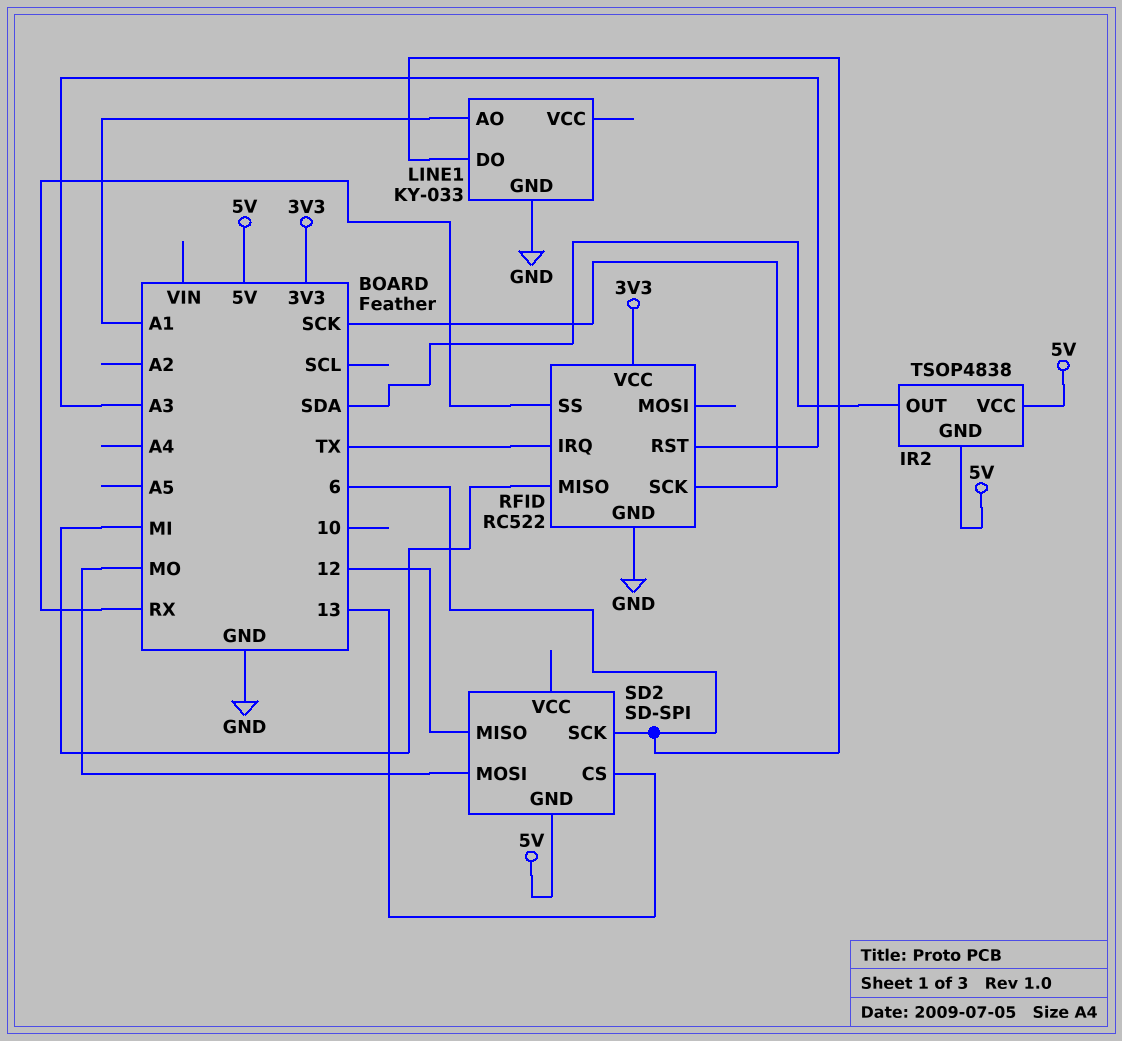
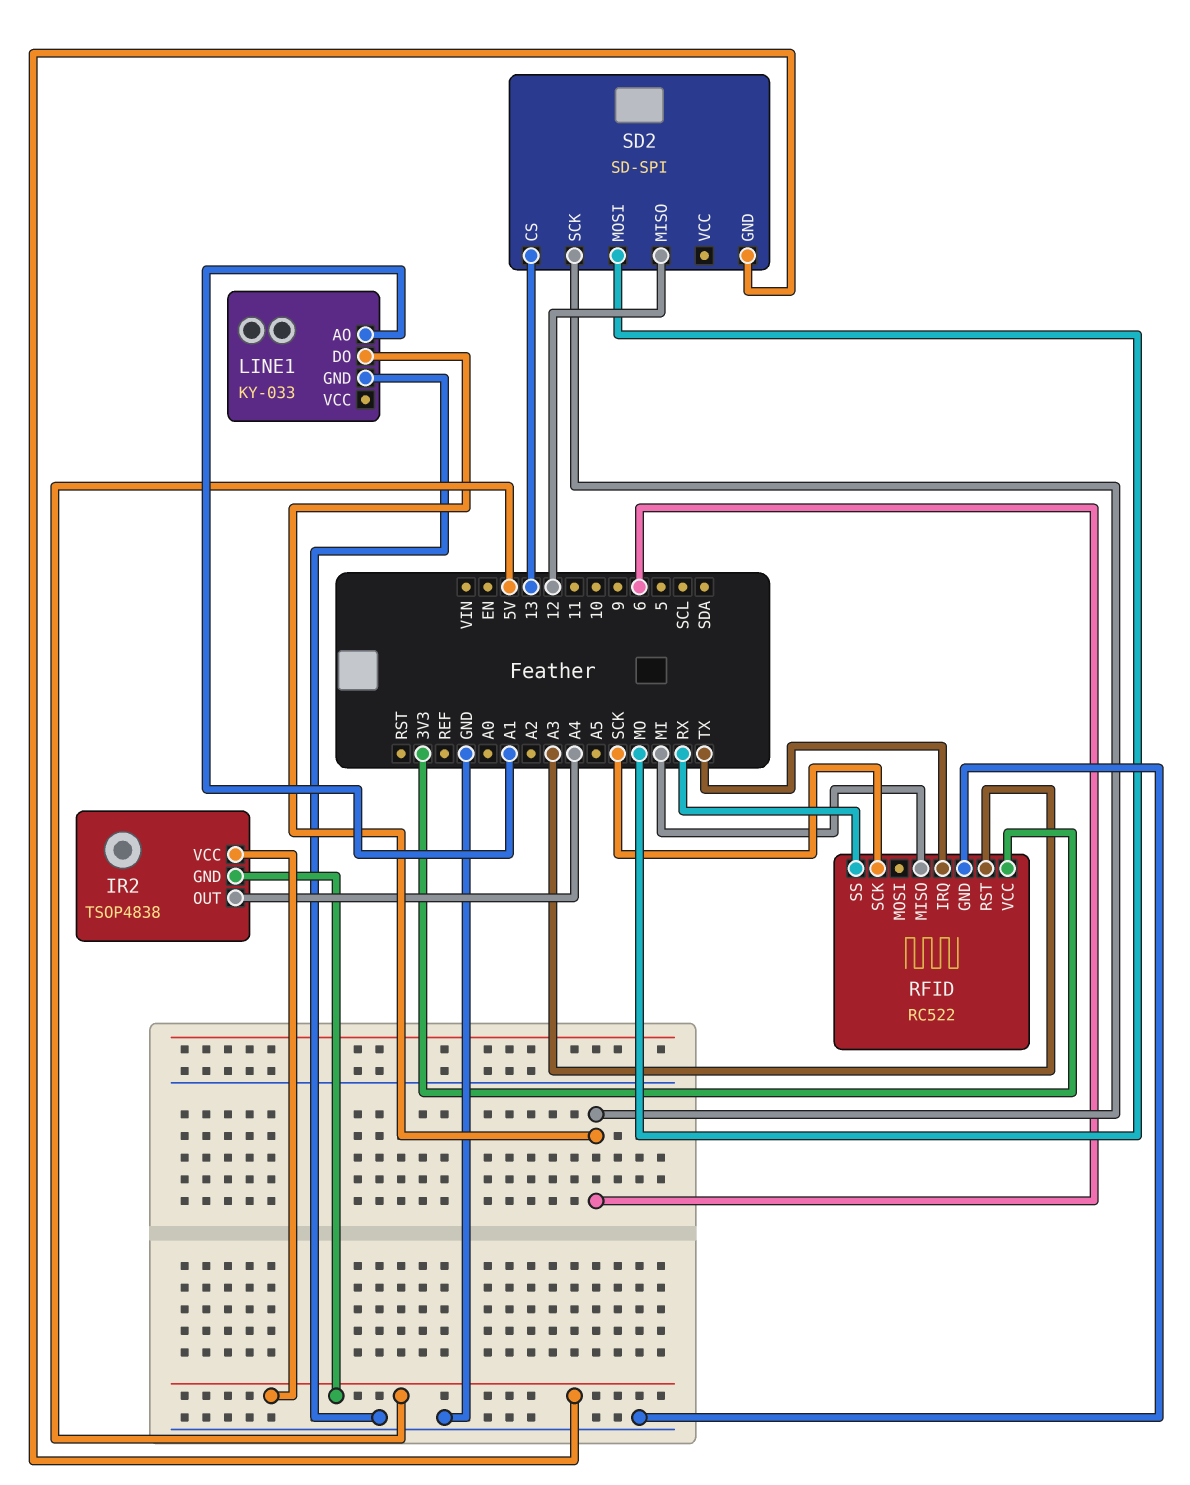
IR2 pin OUT: SDA -> A4

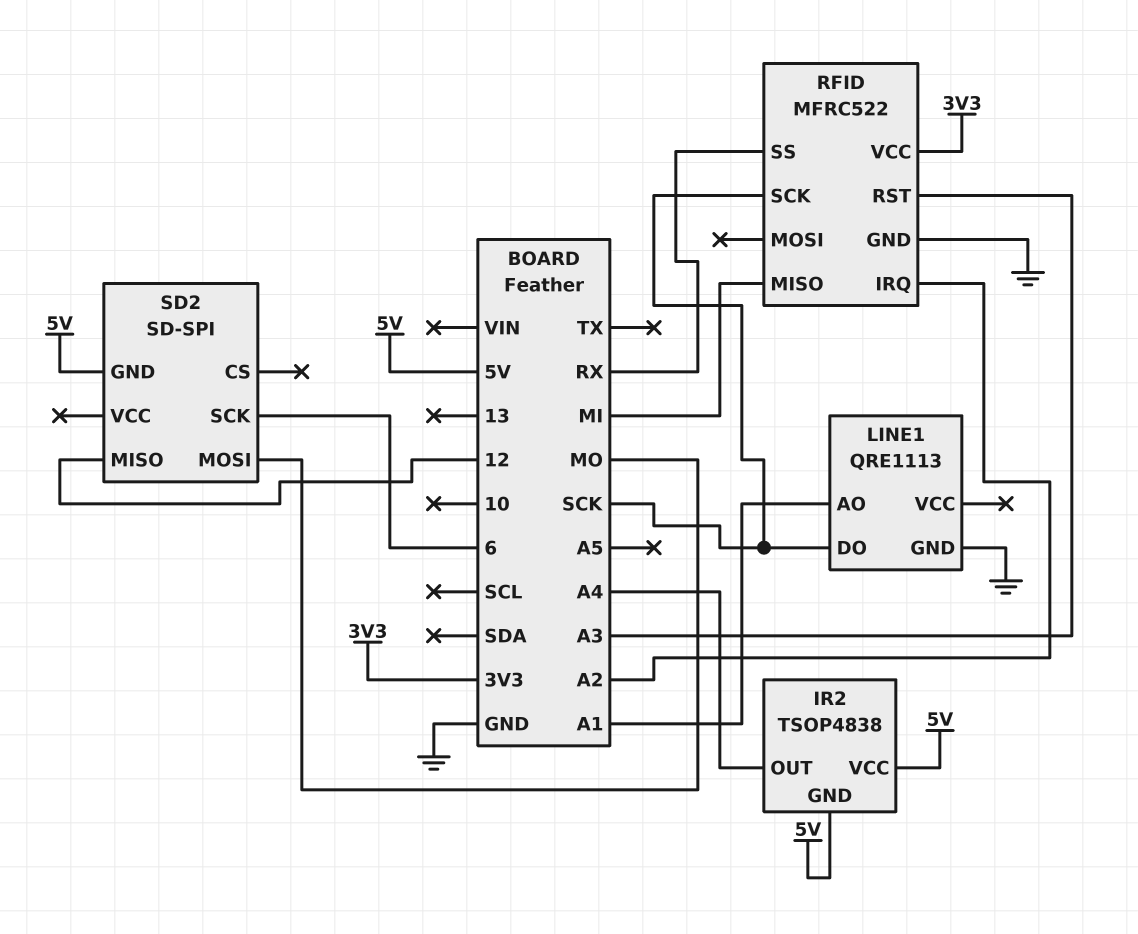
LINE1: KY-033 -> QRE1113
LINE1 pin DO: 6 -> SCK
RFID: RC522 -> MFRC522
RFID pin IRQ: TX -> A2
SD2 pin CS: 13 -> none

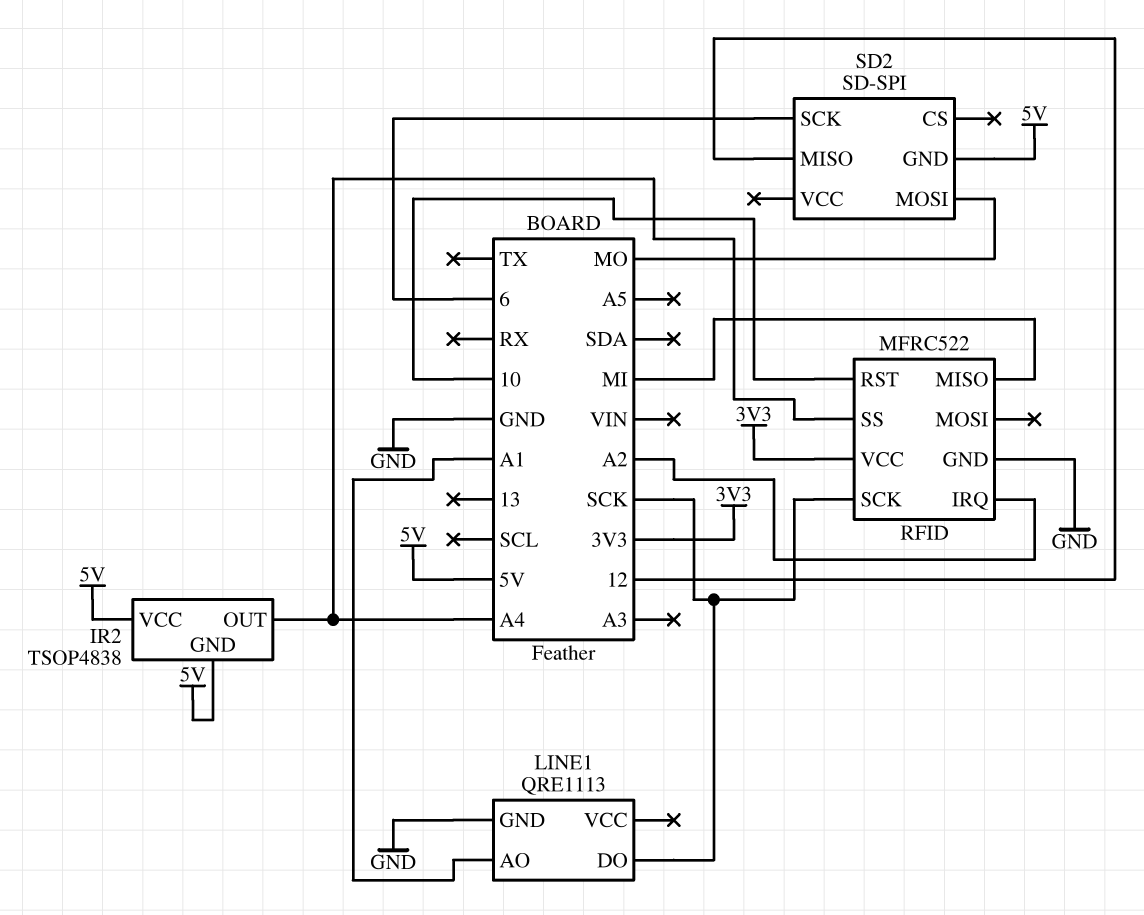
RFID pin RST: A3 -> 10
RFID pin SS: RX -> A4

